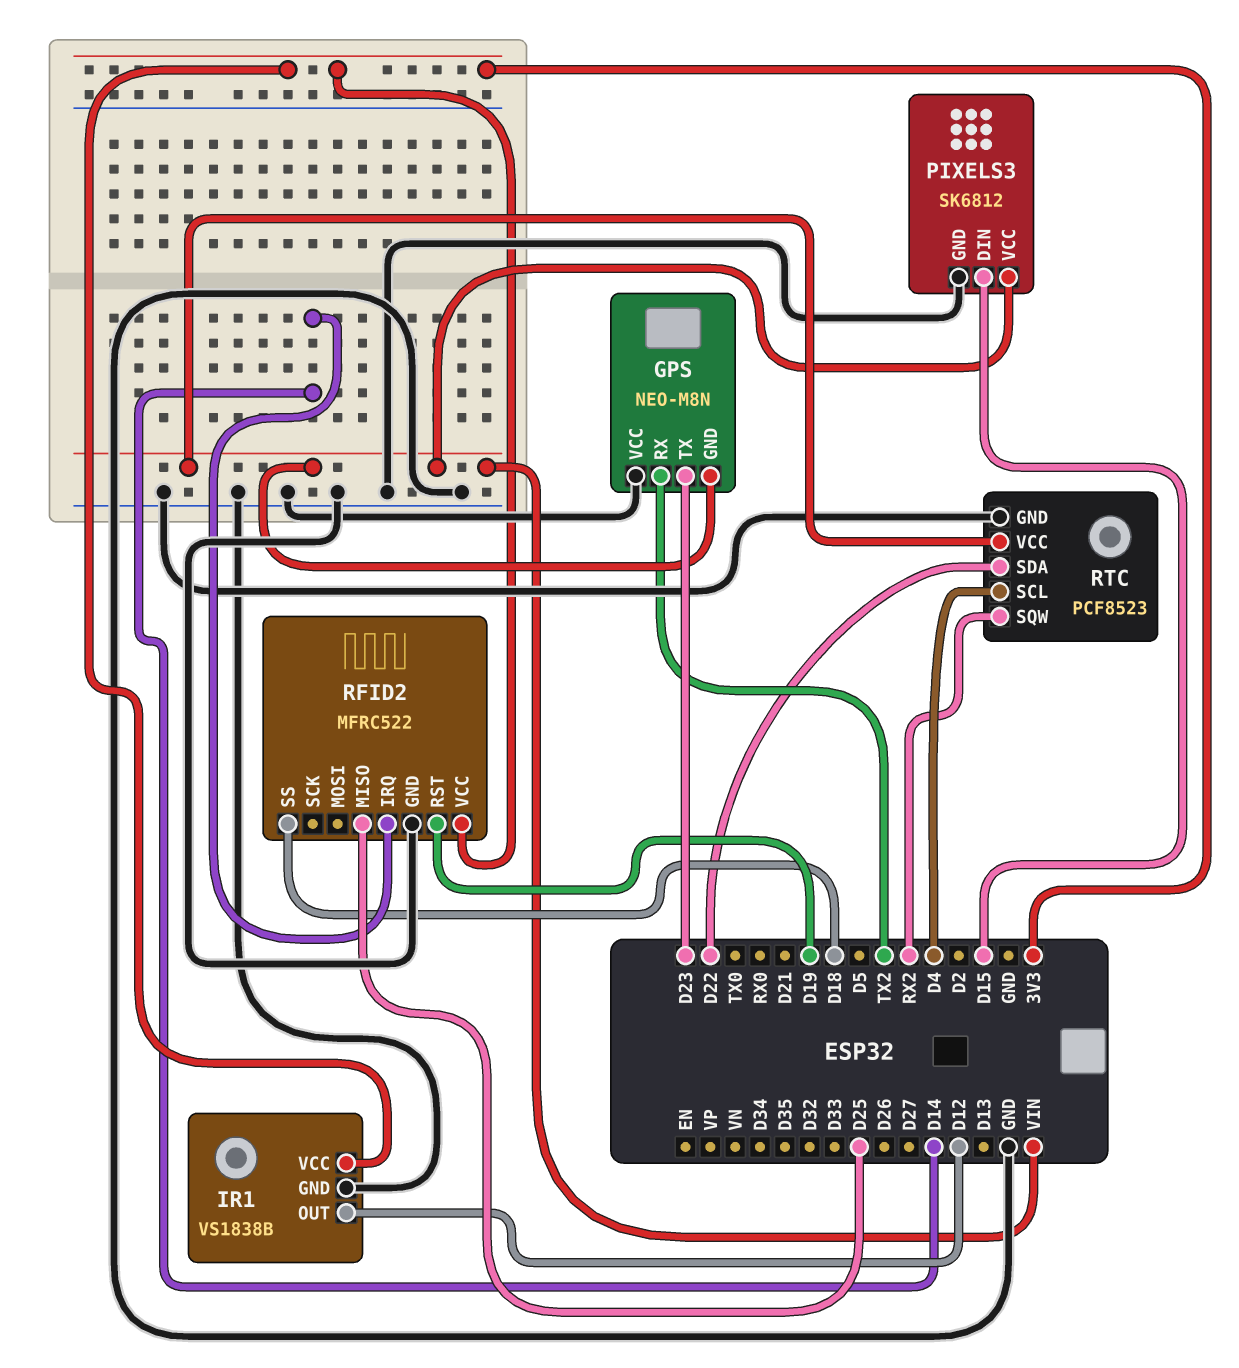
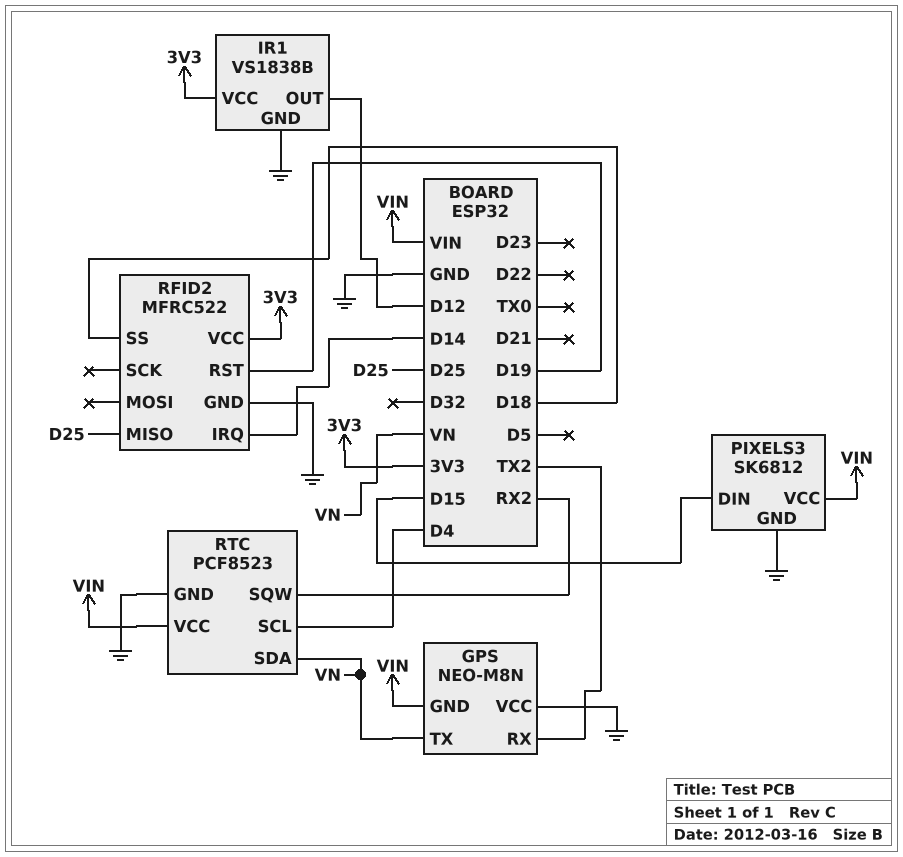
GPS pin TX: D23 -> VN
RTC pin SDA: D22 -> VN

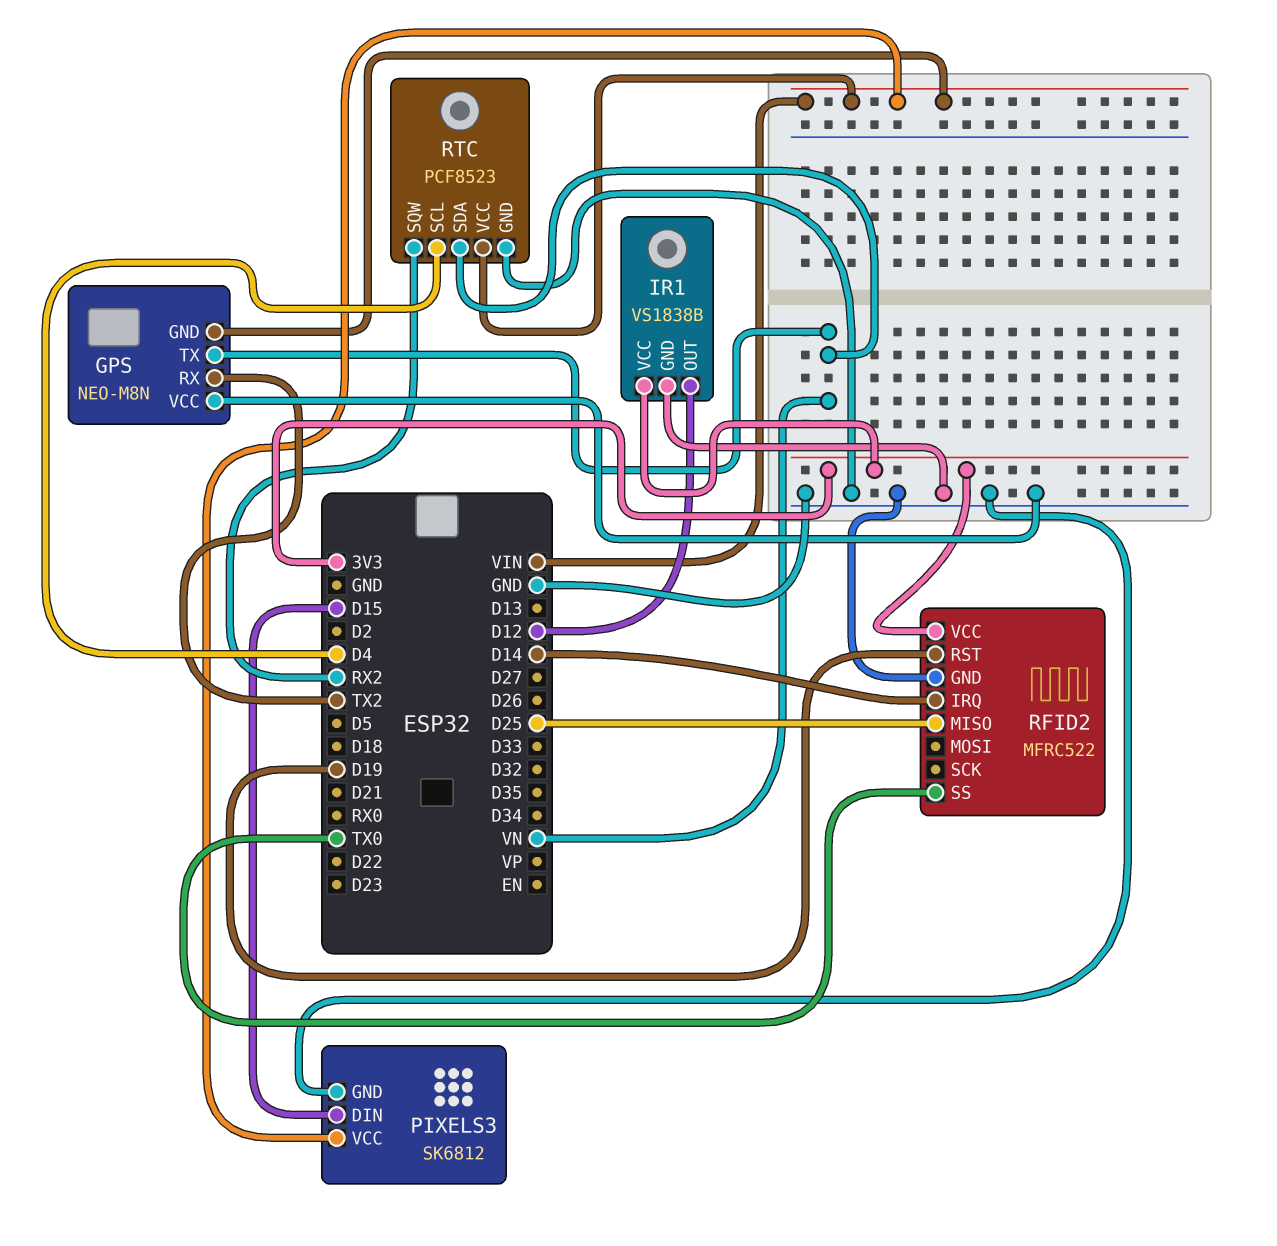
RFID2 pin SS: D18 -> TX0

